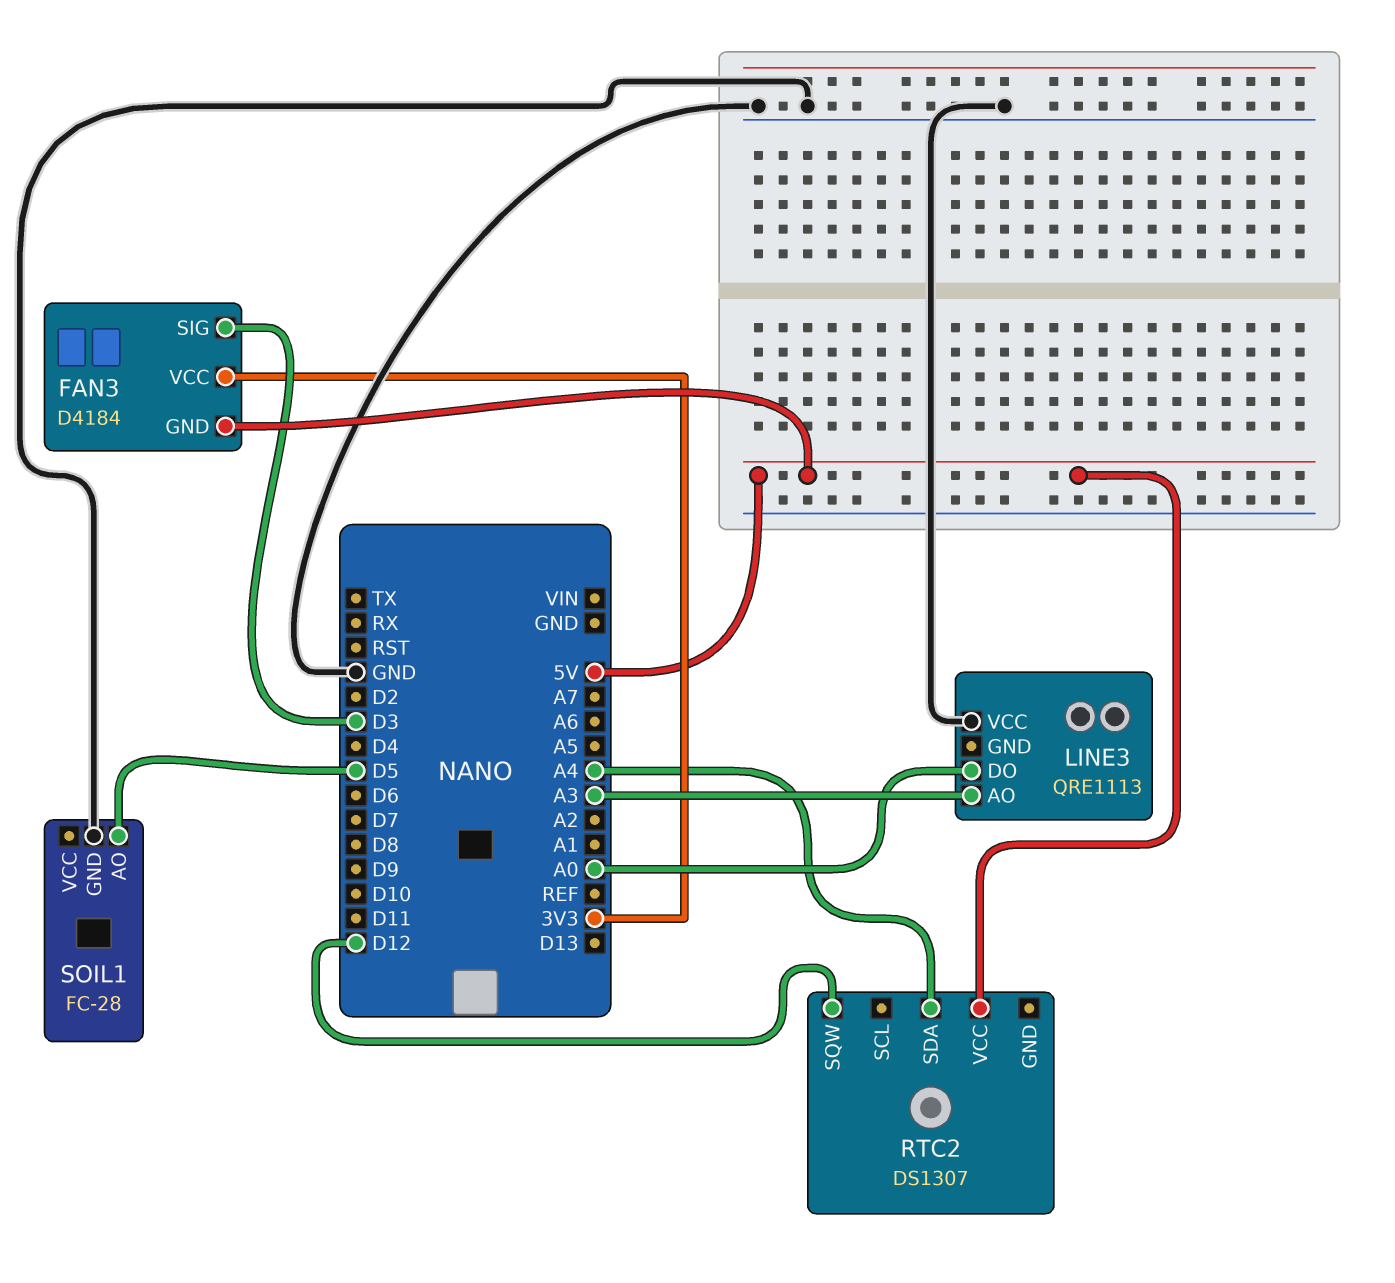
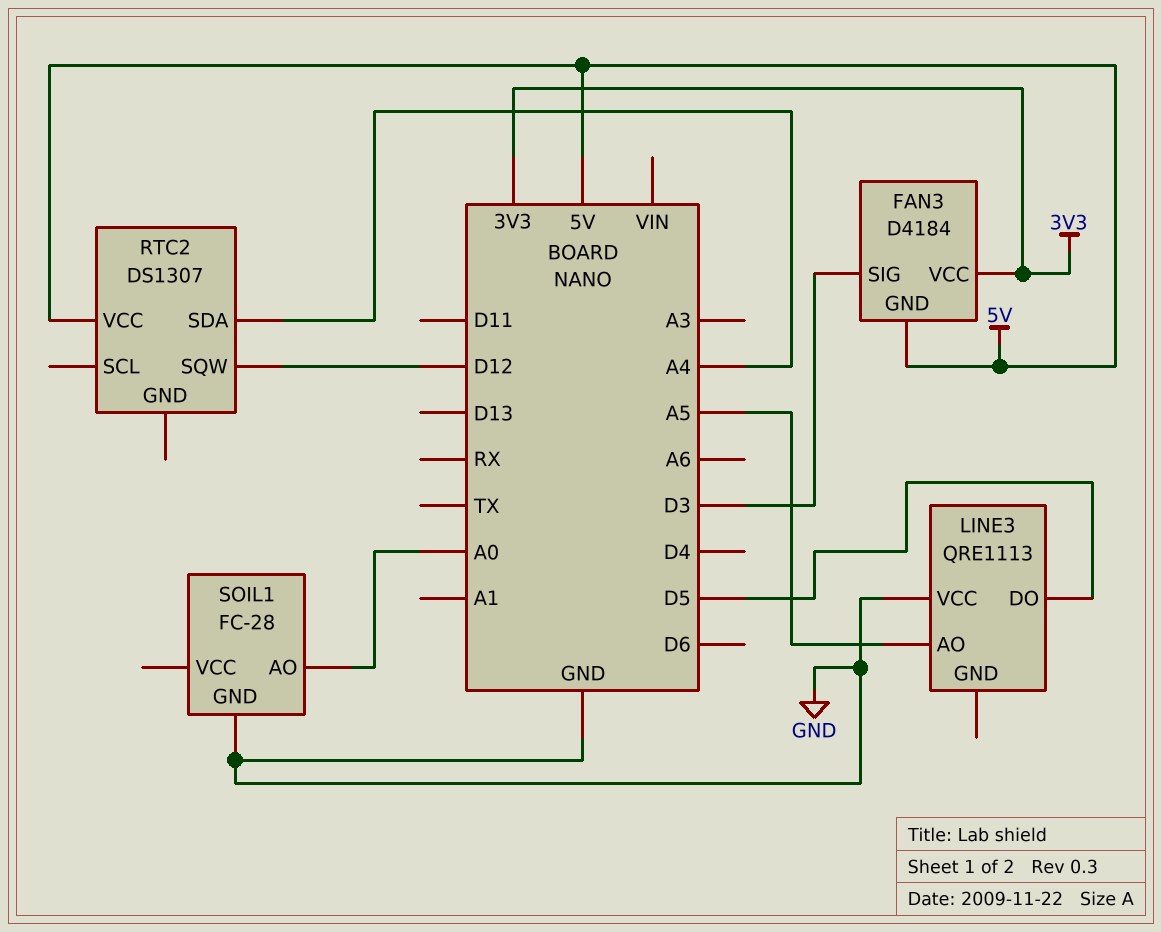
LINE3 pin AO: A3 -> A5
LINE3 pin DO: A0 -> D5
SOIL1 pin AO: D5 -> A0

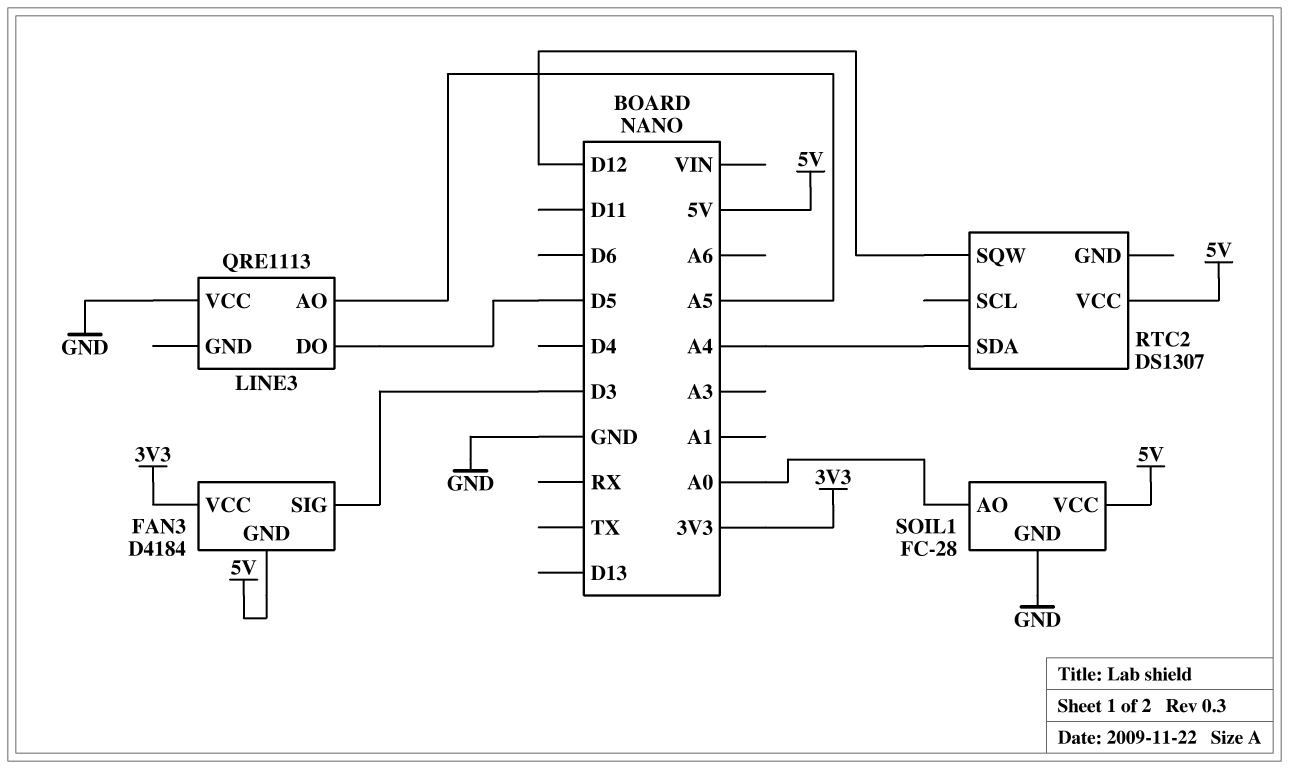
SOIL1 pin VCC: none -> 5V

